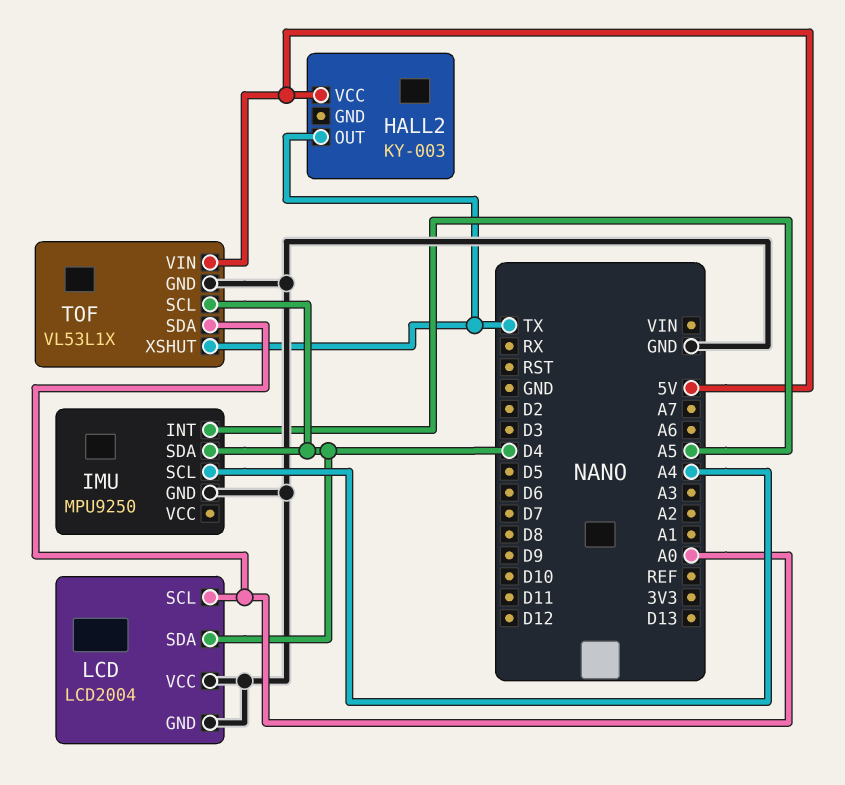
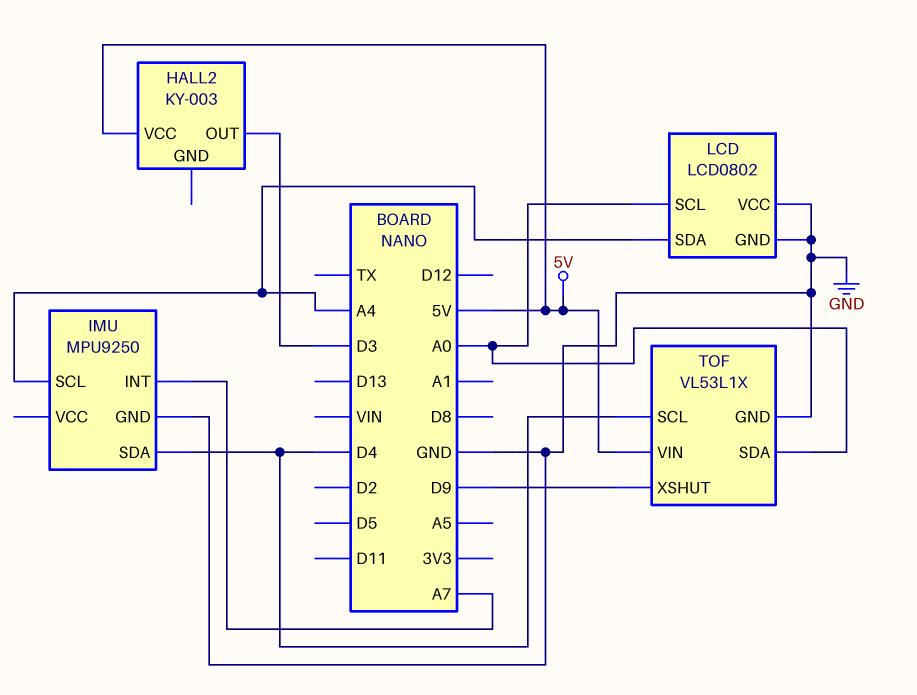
HALL2 pin OUT: TX -> D3
IMU pin INT: A5 -> A7
LCD: LCD2004 -> LCD0802
LCD pin SDA: D4 -> A4
TOF pin XSHUT: TX -> D9

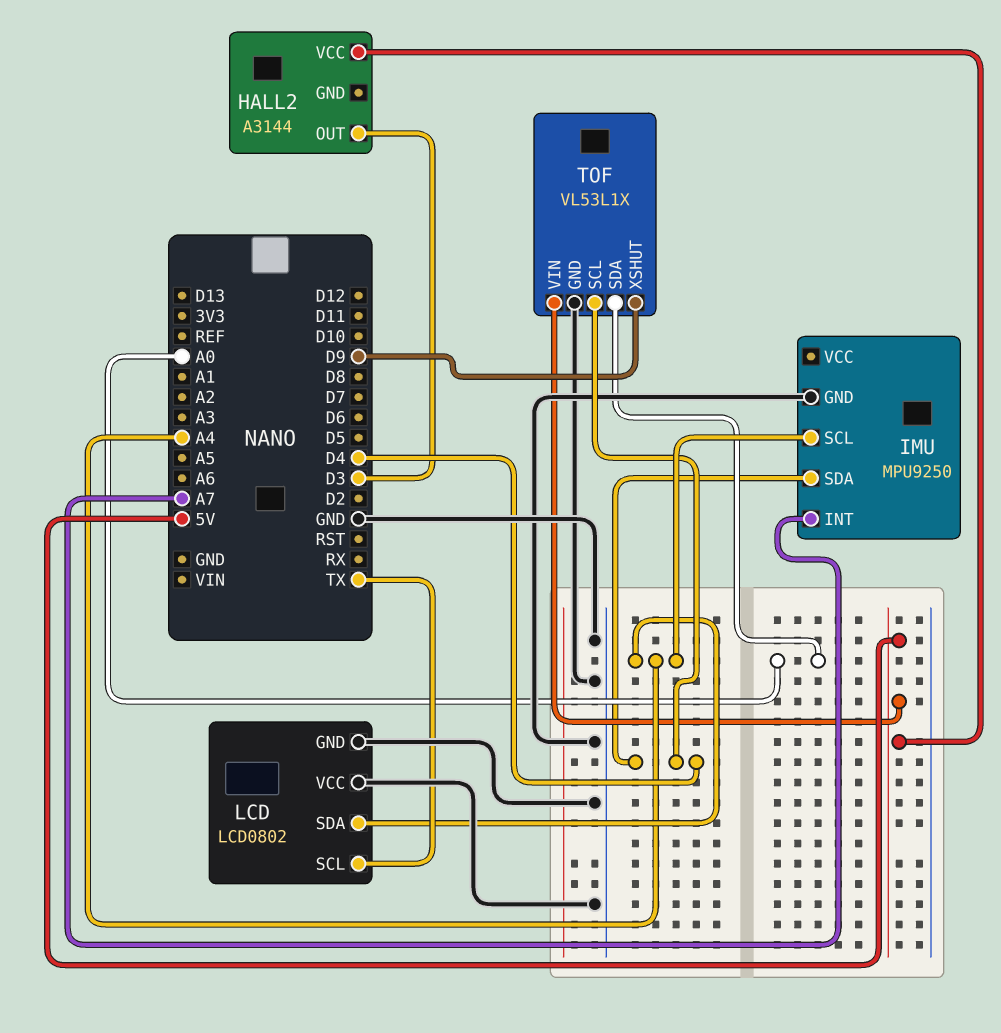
HALL2: KY-003 -> A3144
LCD pin SCL: A0 -> TX

